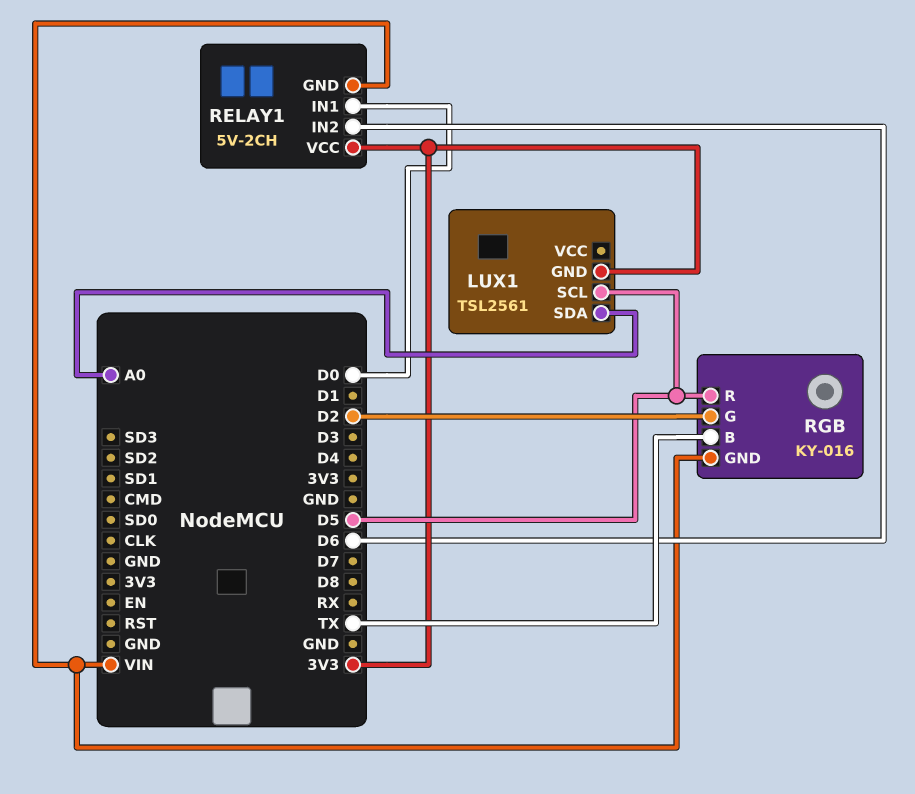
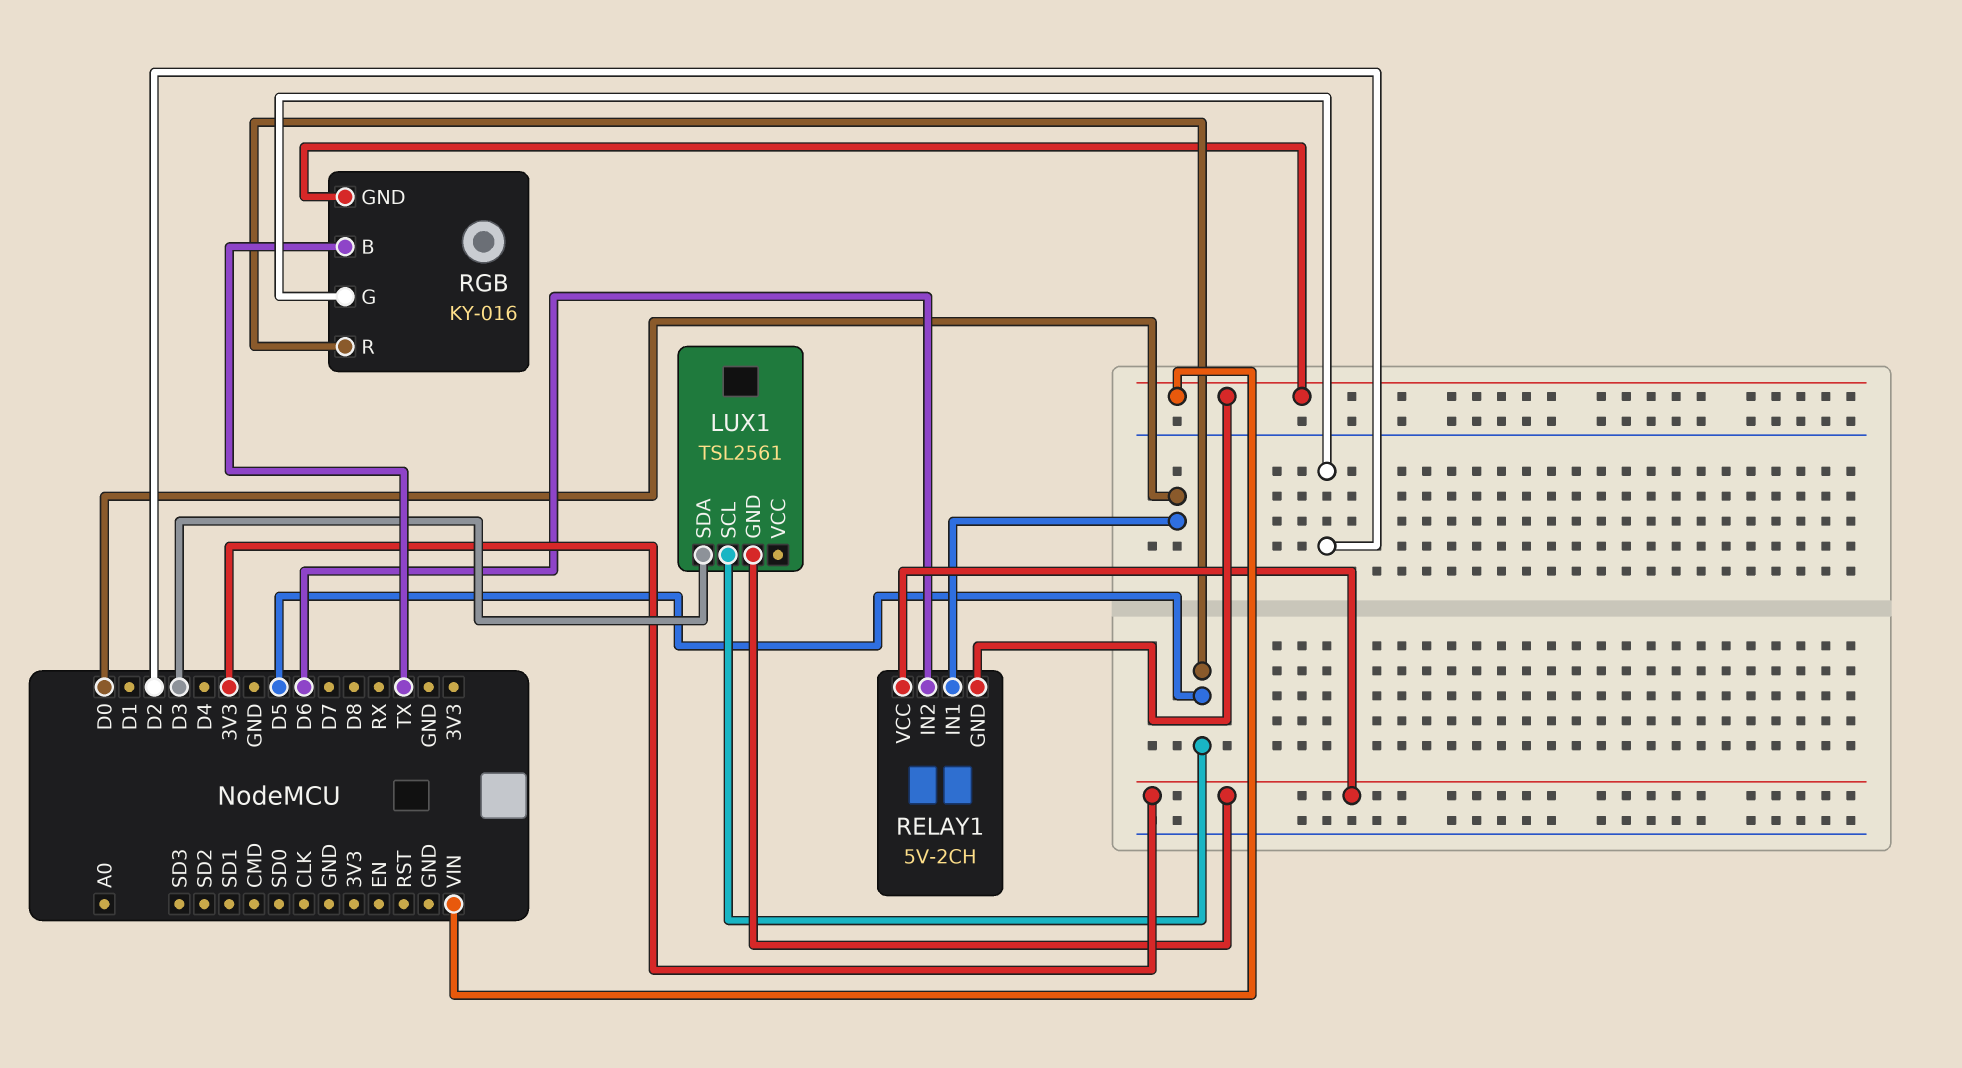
LUX1 pin SDA: A0 -> D3

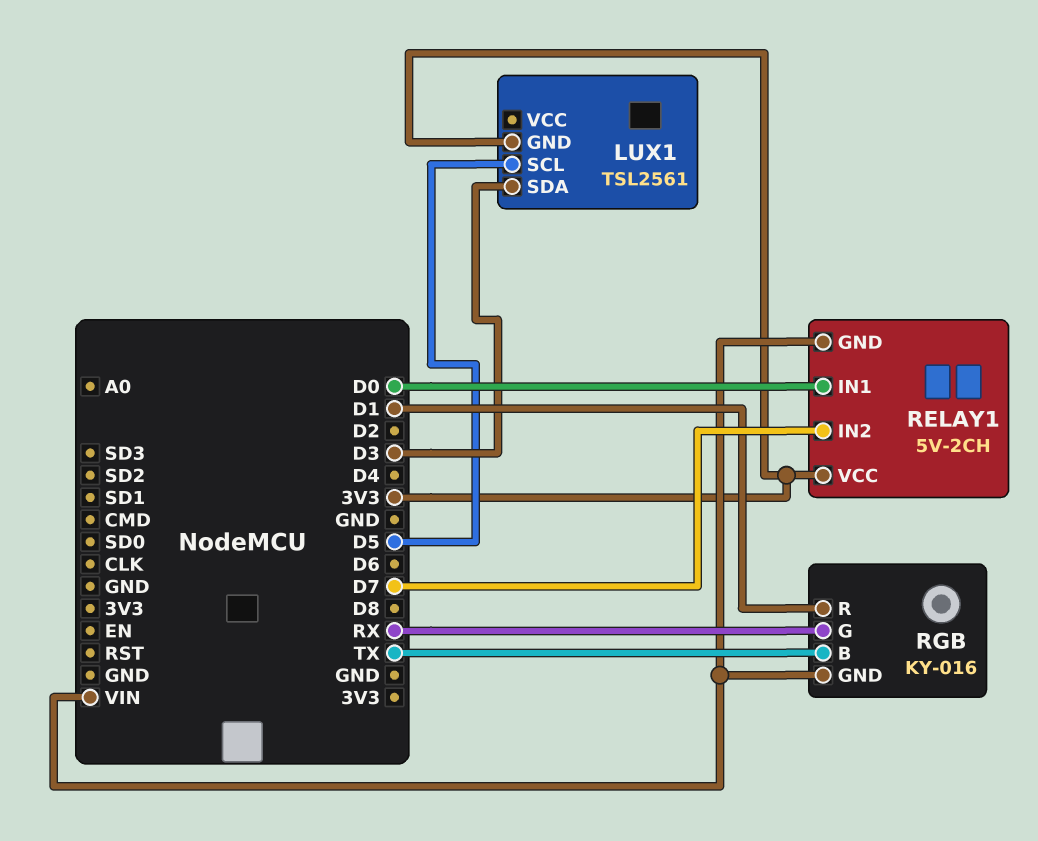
RELAY1 pin IN2: D6 -> D7
RGB pin G: D2 -> RX
RGB pin R: D5 -> D1

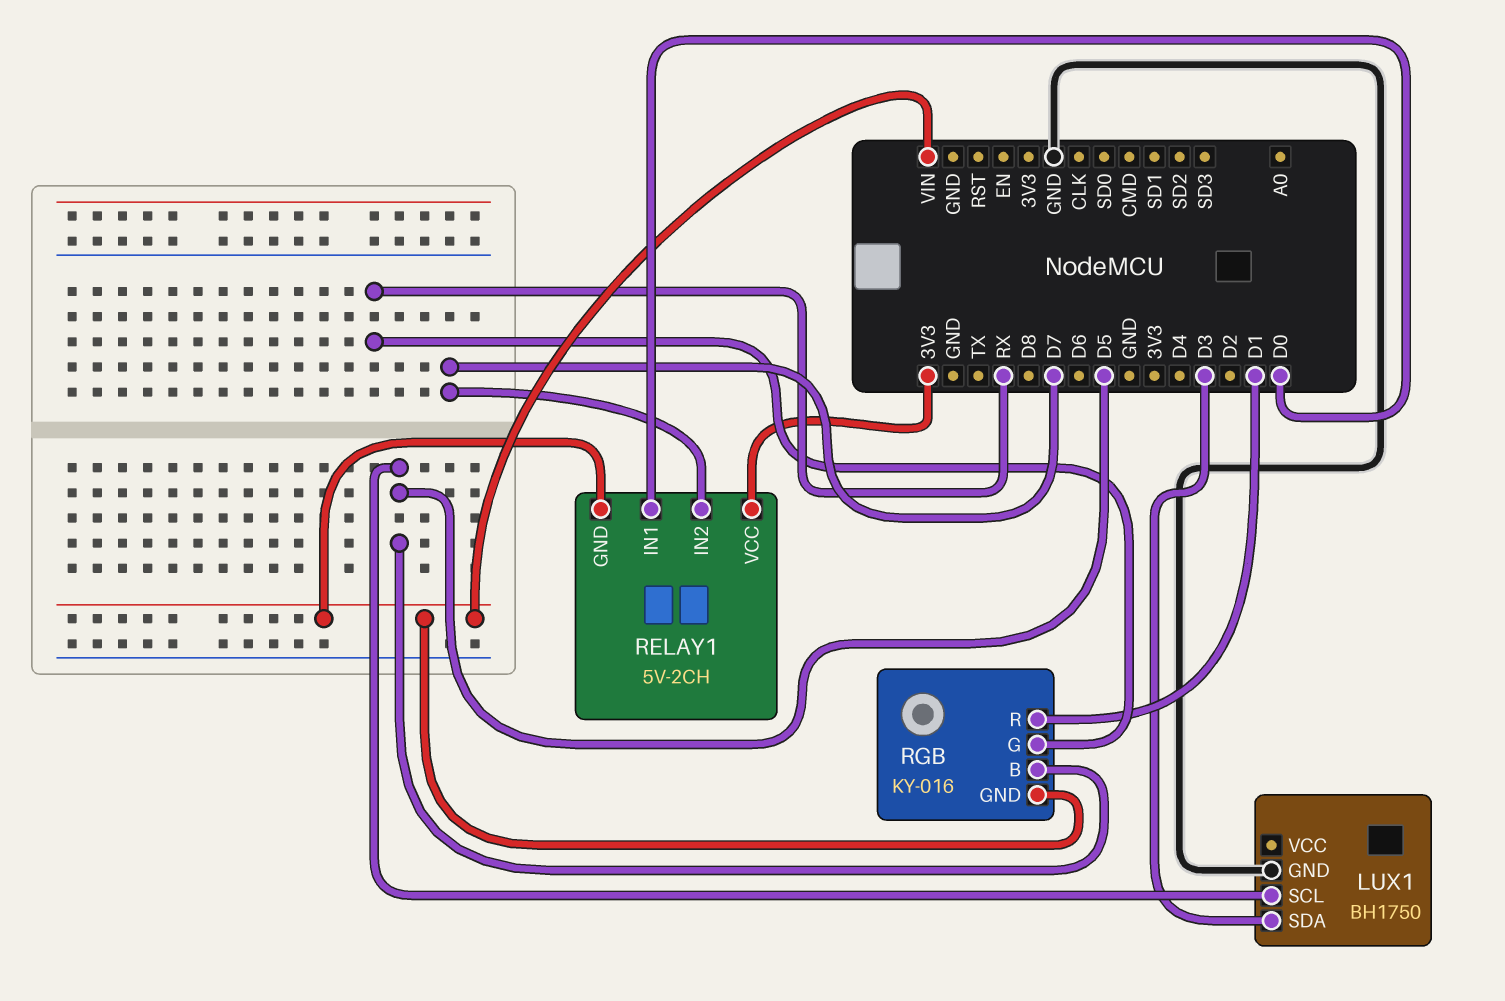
LUX1: TSL2561 -> BH1750
LUX1 pin GND: 3V3 -> GND
RGB pin B: TX -> D5

